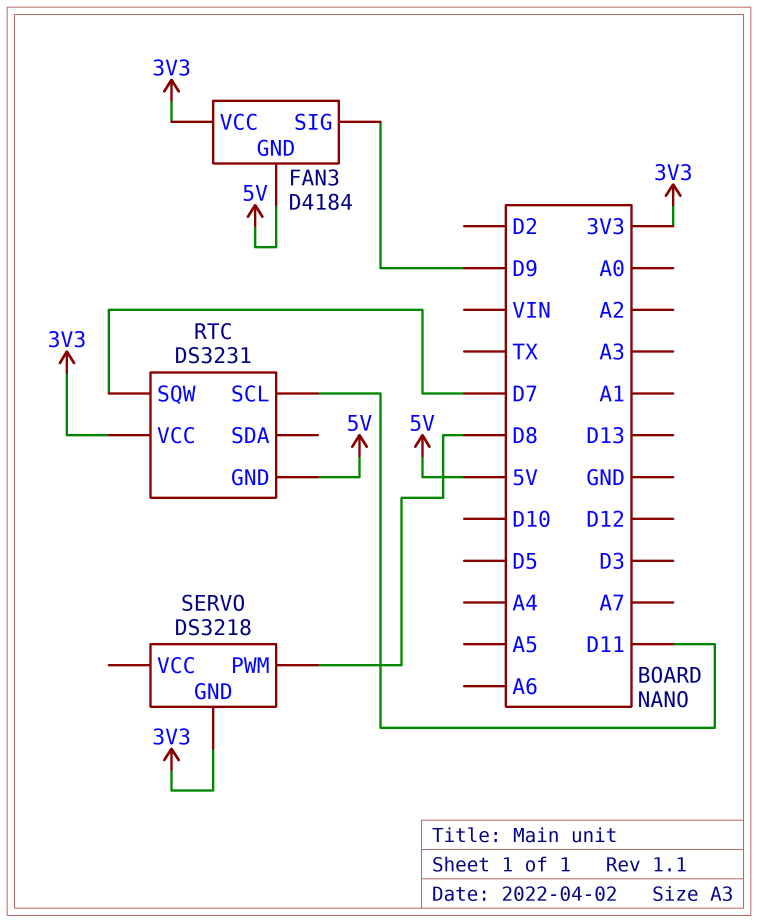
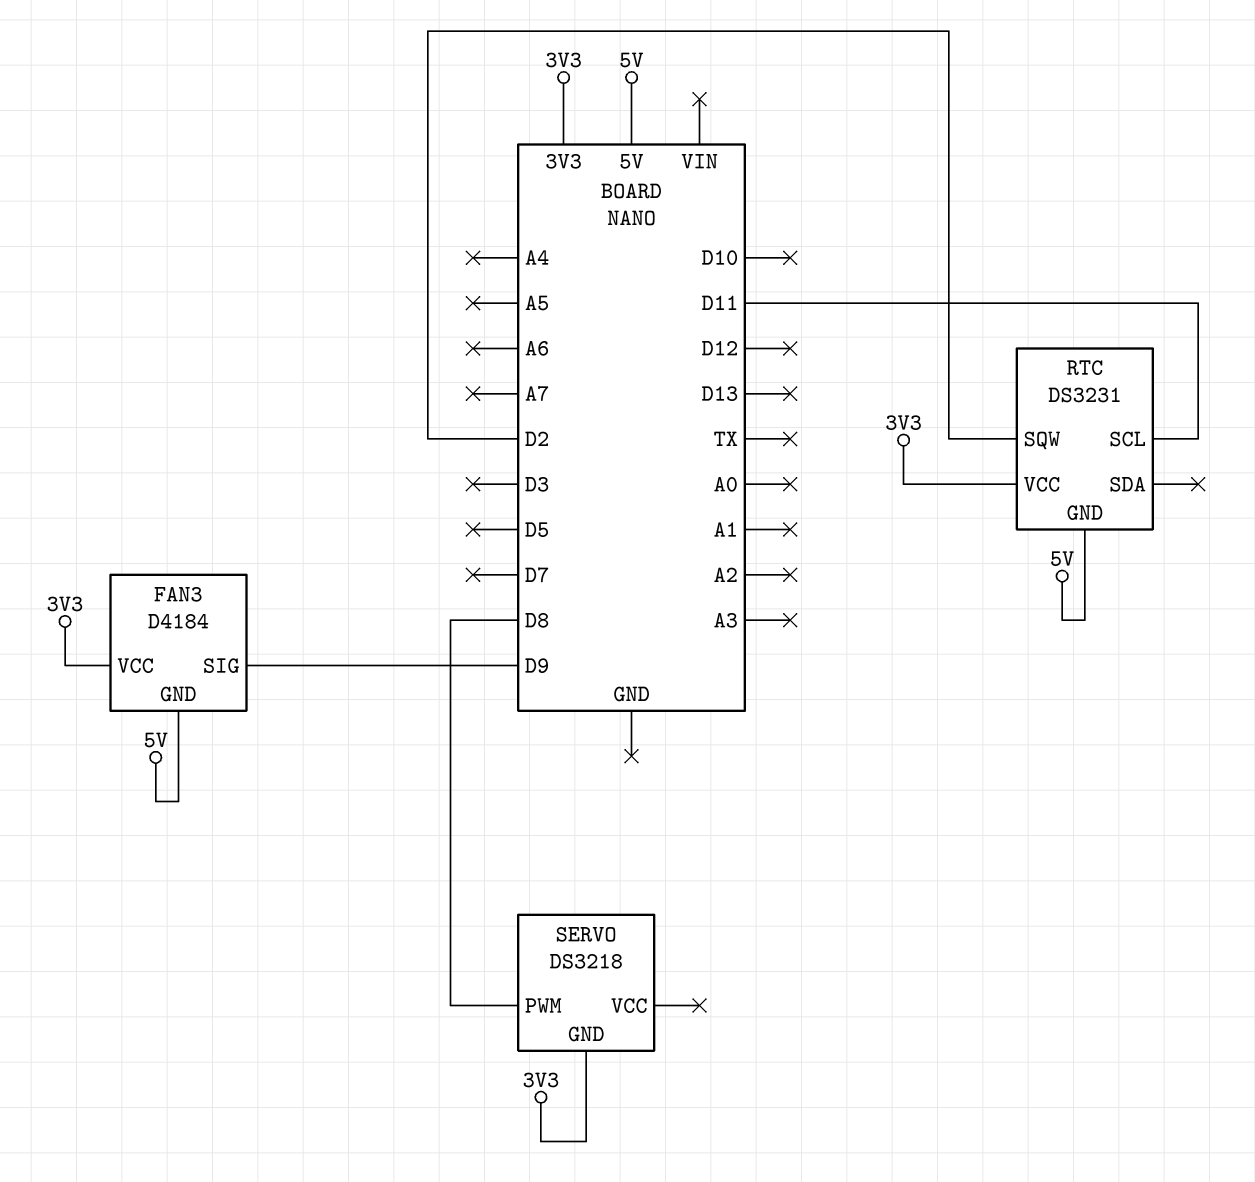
RTC pin SQW: D7 -> D2

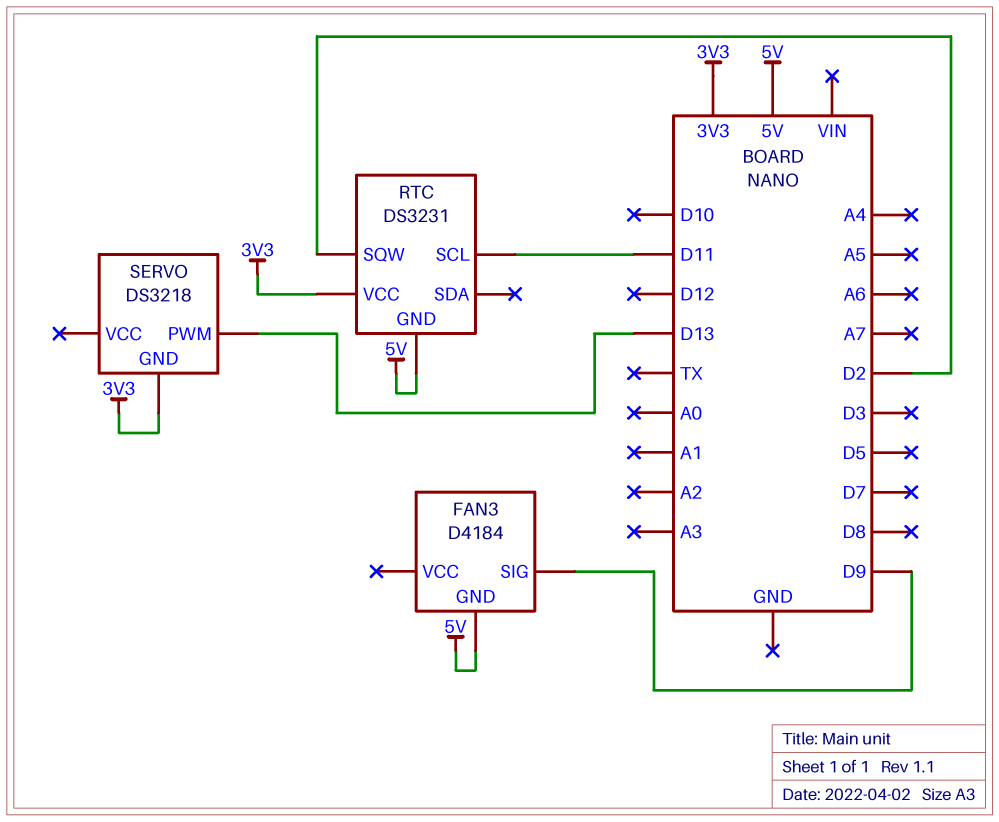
FAN3 pin VCC: 3V3 -> none
SERVO pin PWM: D8 -> D13

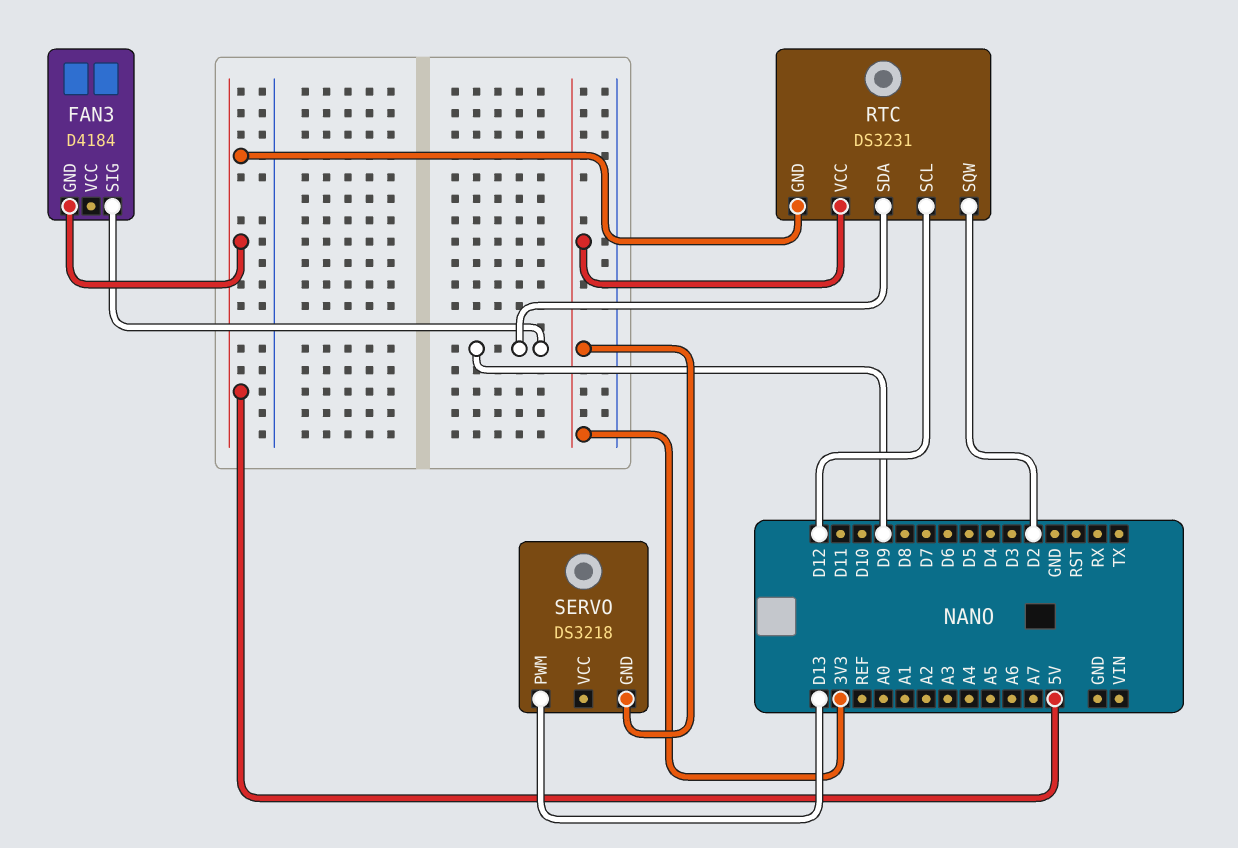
RTC pin SCL: D11 -> D12
RTC pin SDA: none -> D9

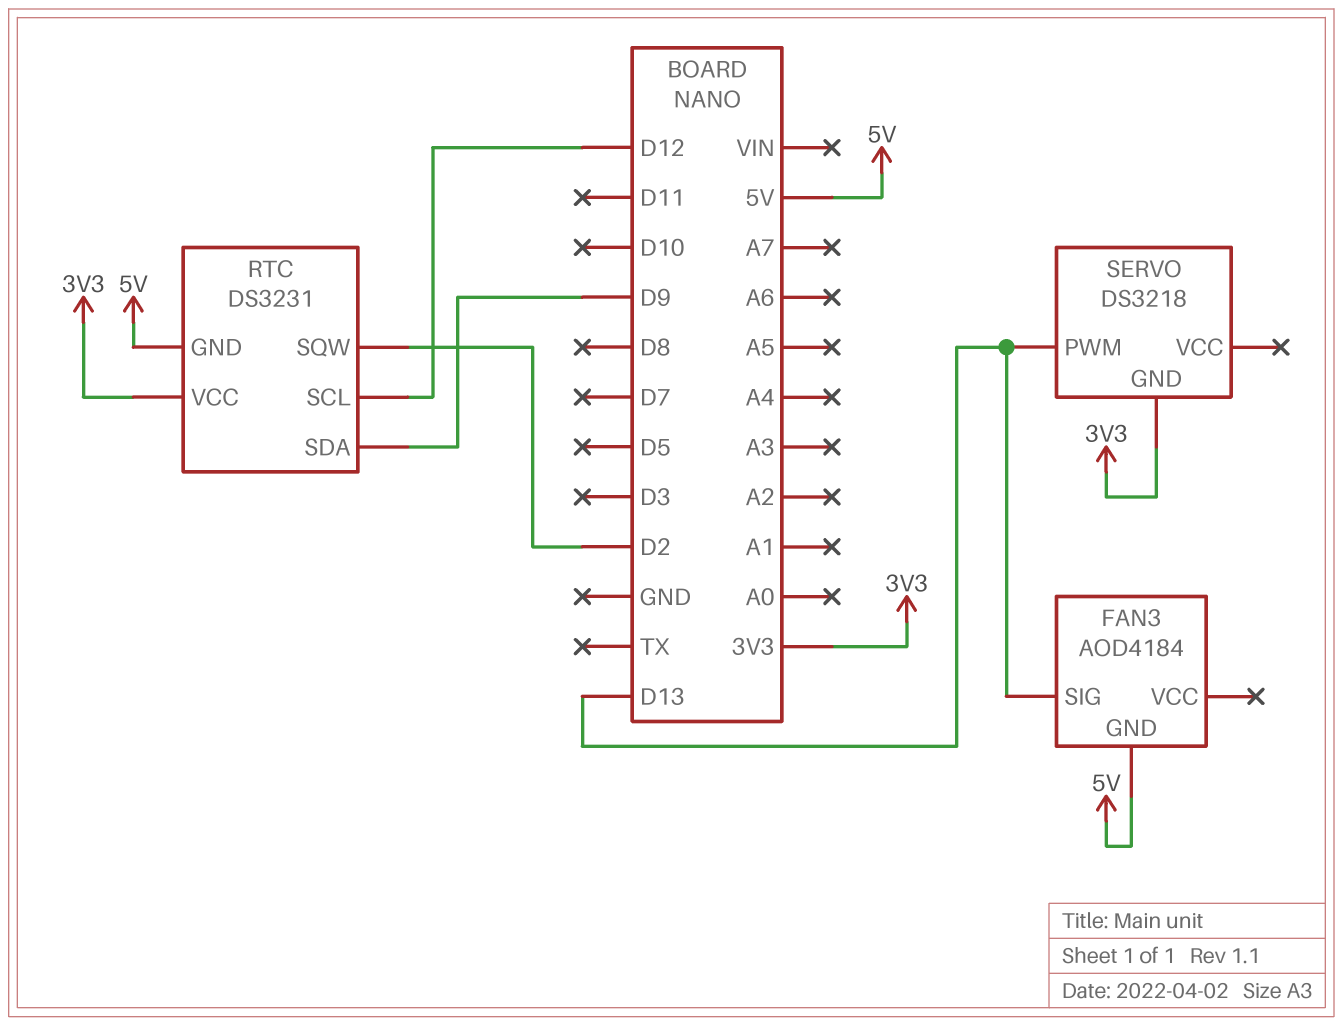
FAN3: D4184 -> AOD4184
FAN3 pin SIG: D9 -> D13

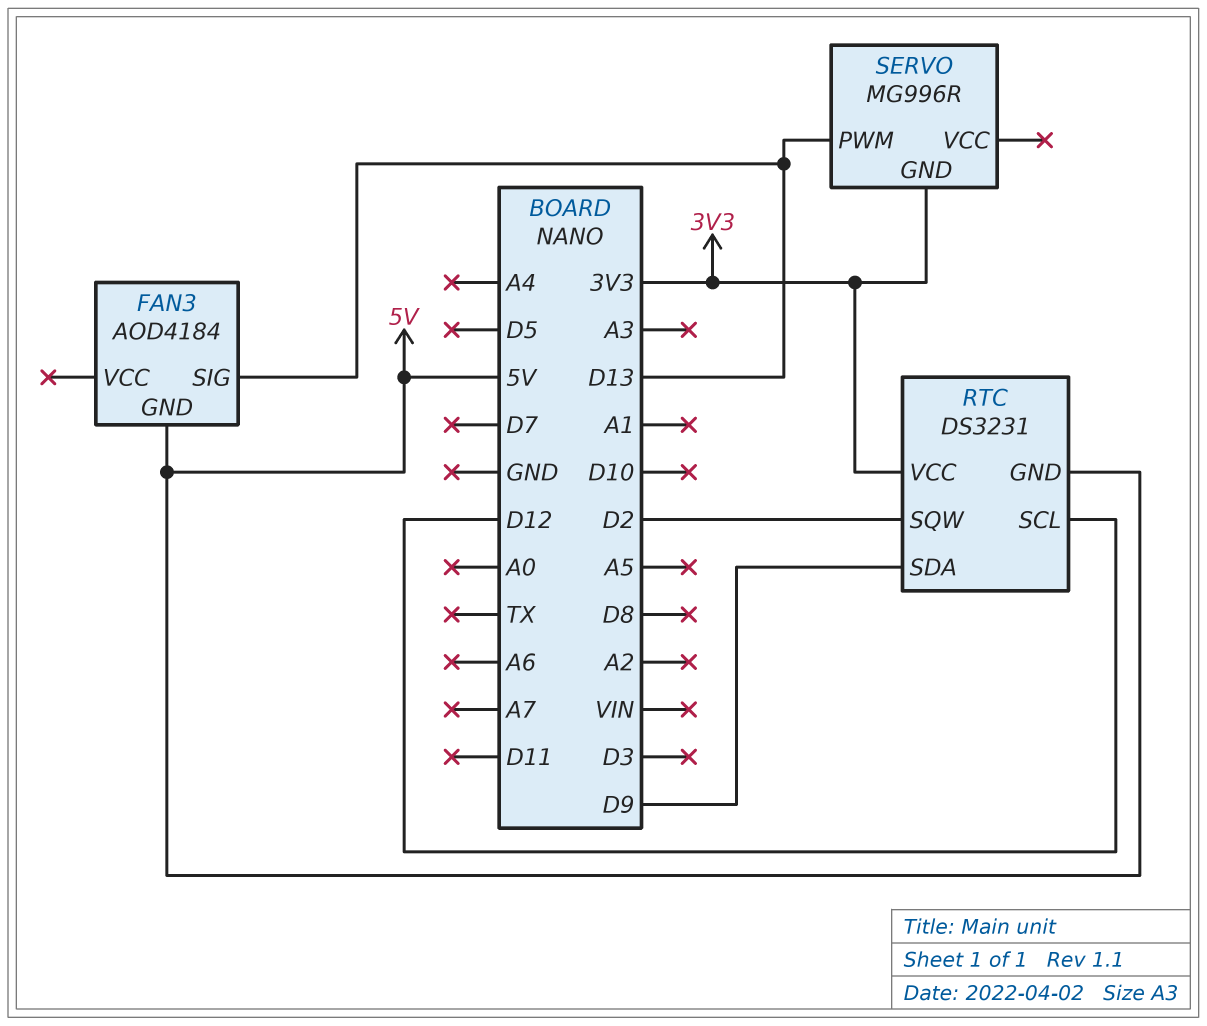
SERVO: DS3218 -> MG996R

